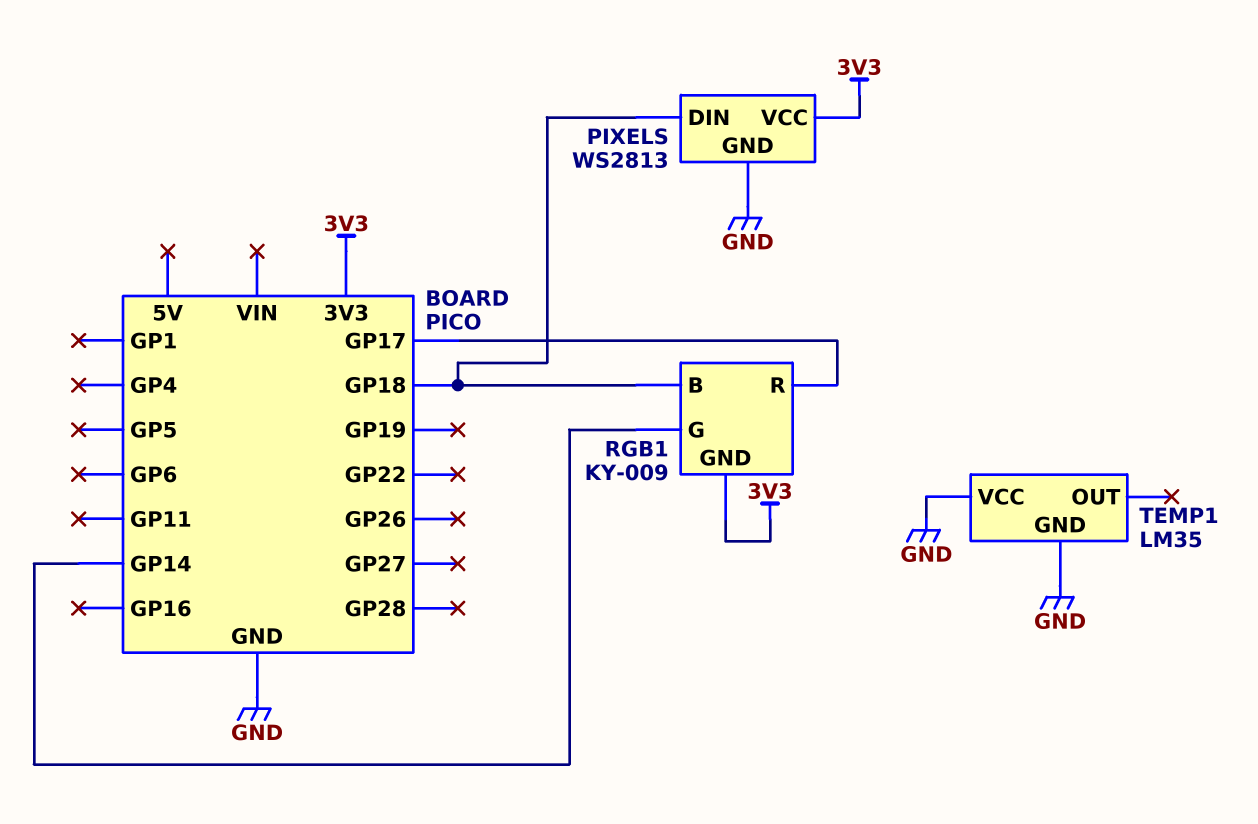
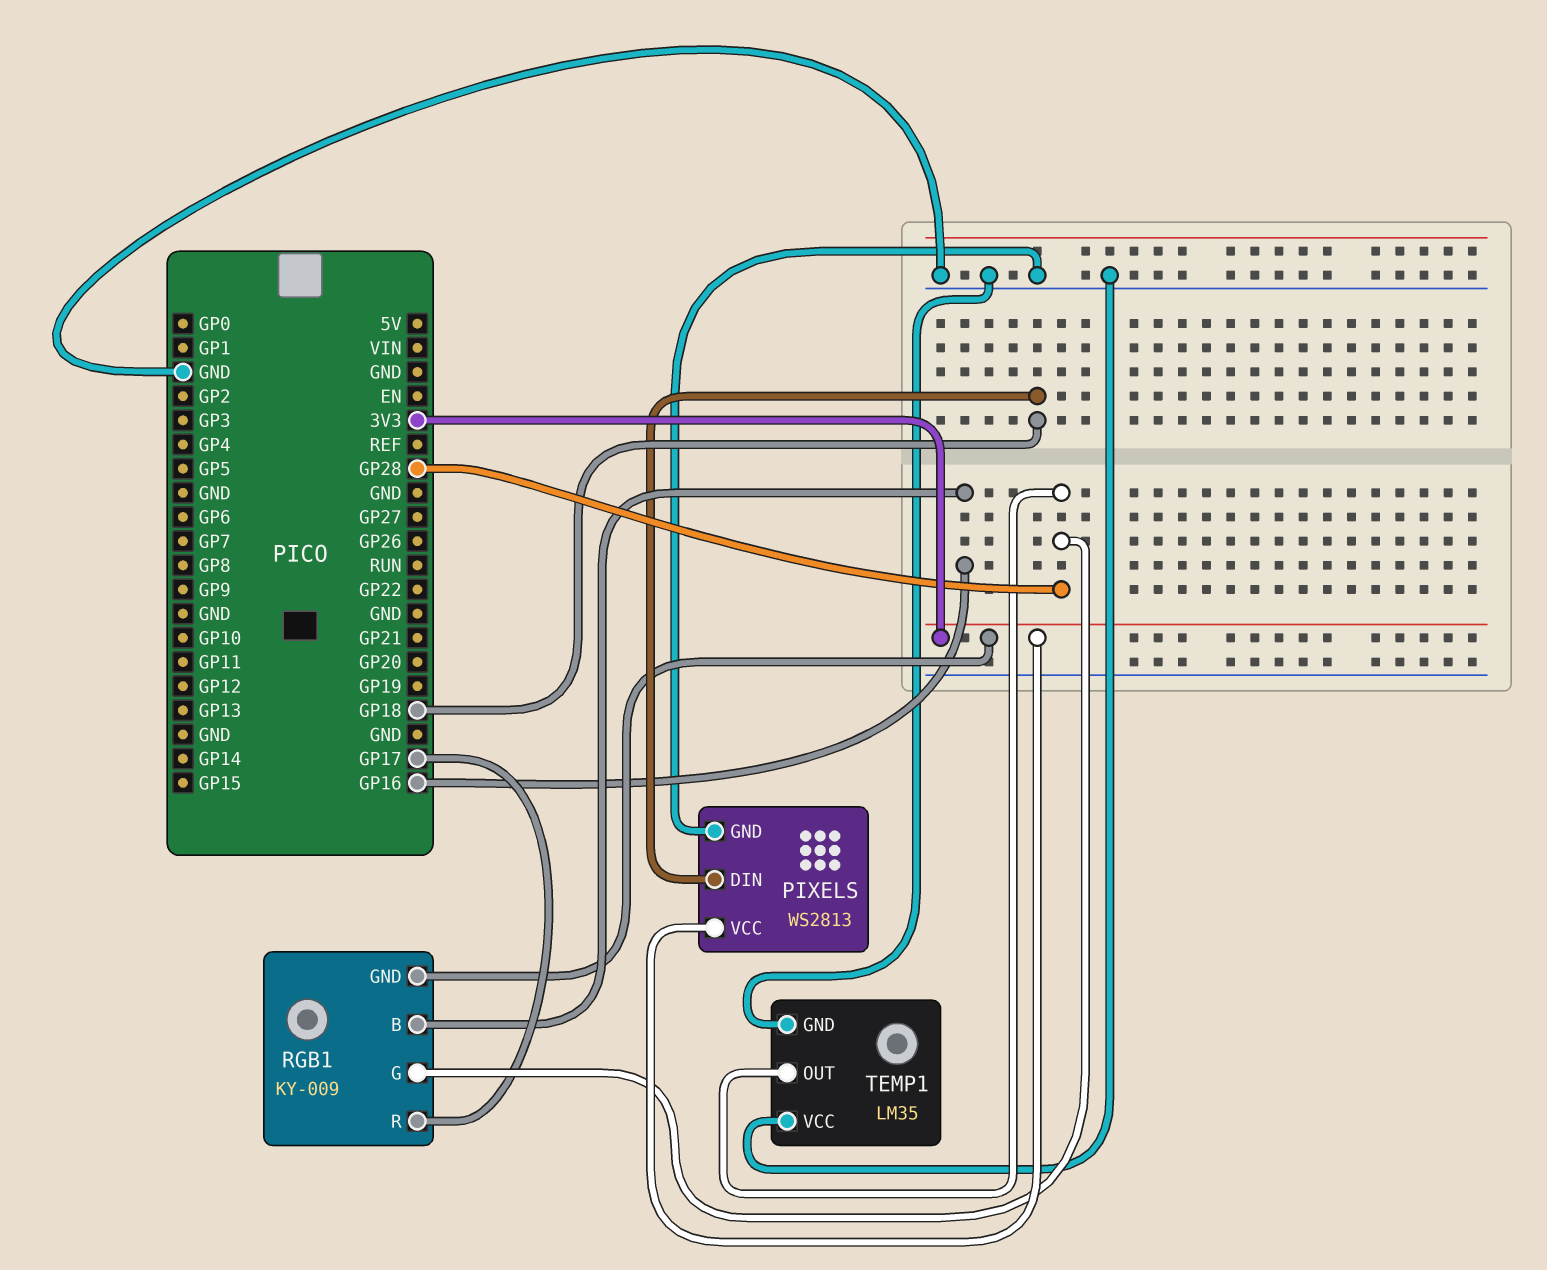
RGB1 pin B: GP18 -> GP16
RGB1 pin G: GP14 -> GP28
TEMP1 pin OUT: none -> GP28

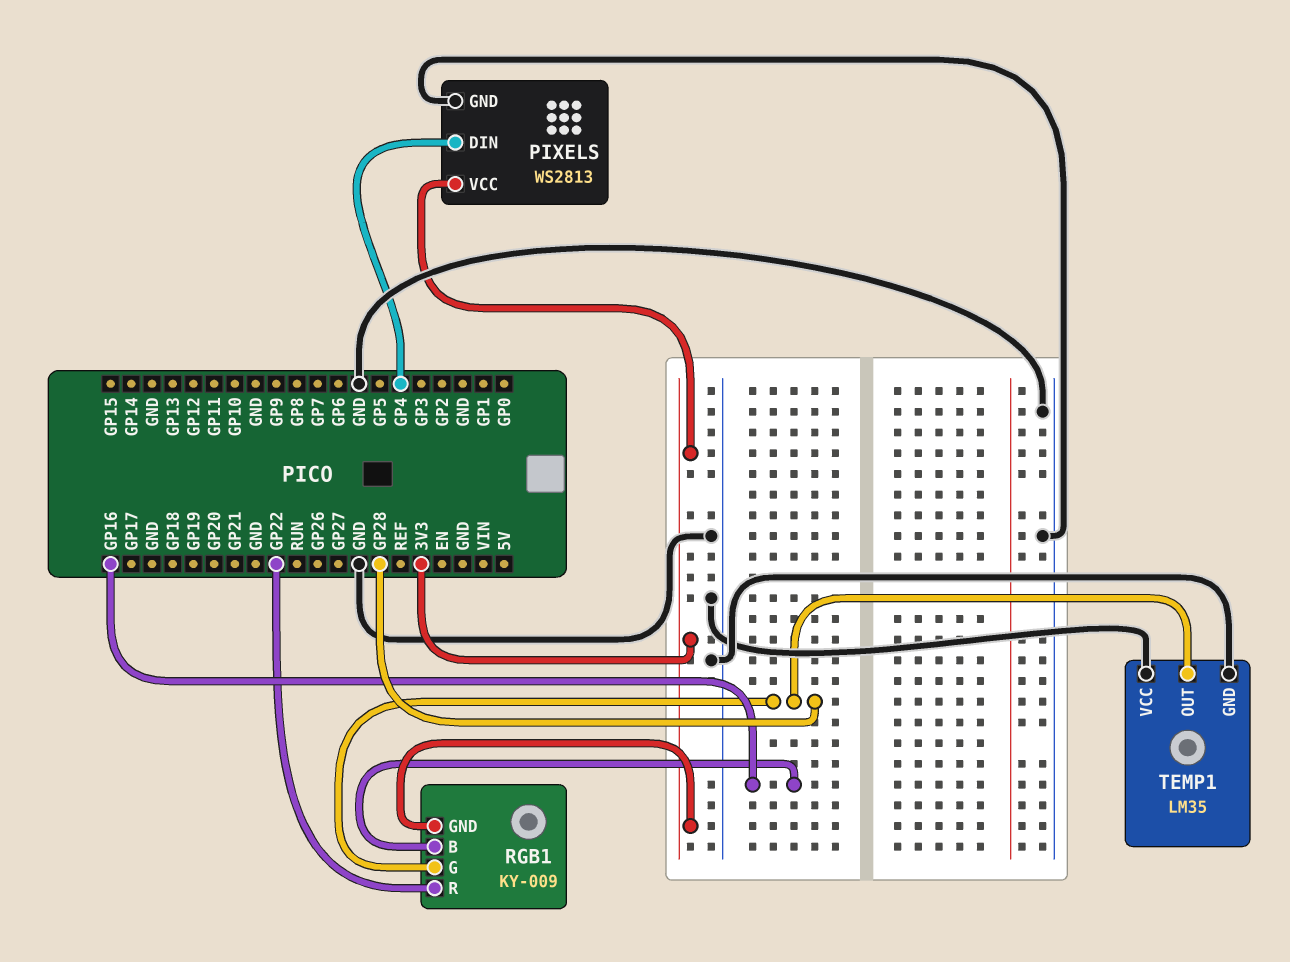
PIXELS pin DIN: GP18 -> GP4
RGB1 pin R: GP17 -> GP22

